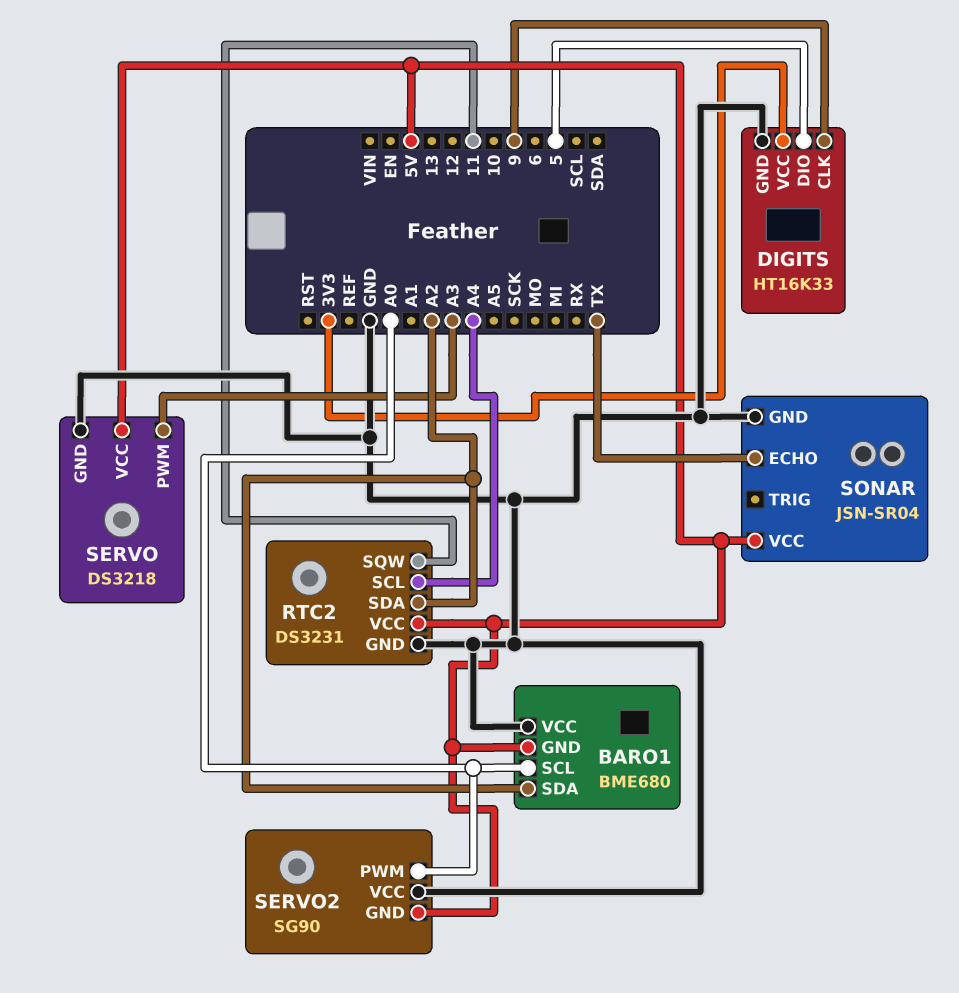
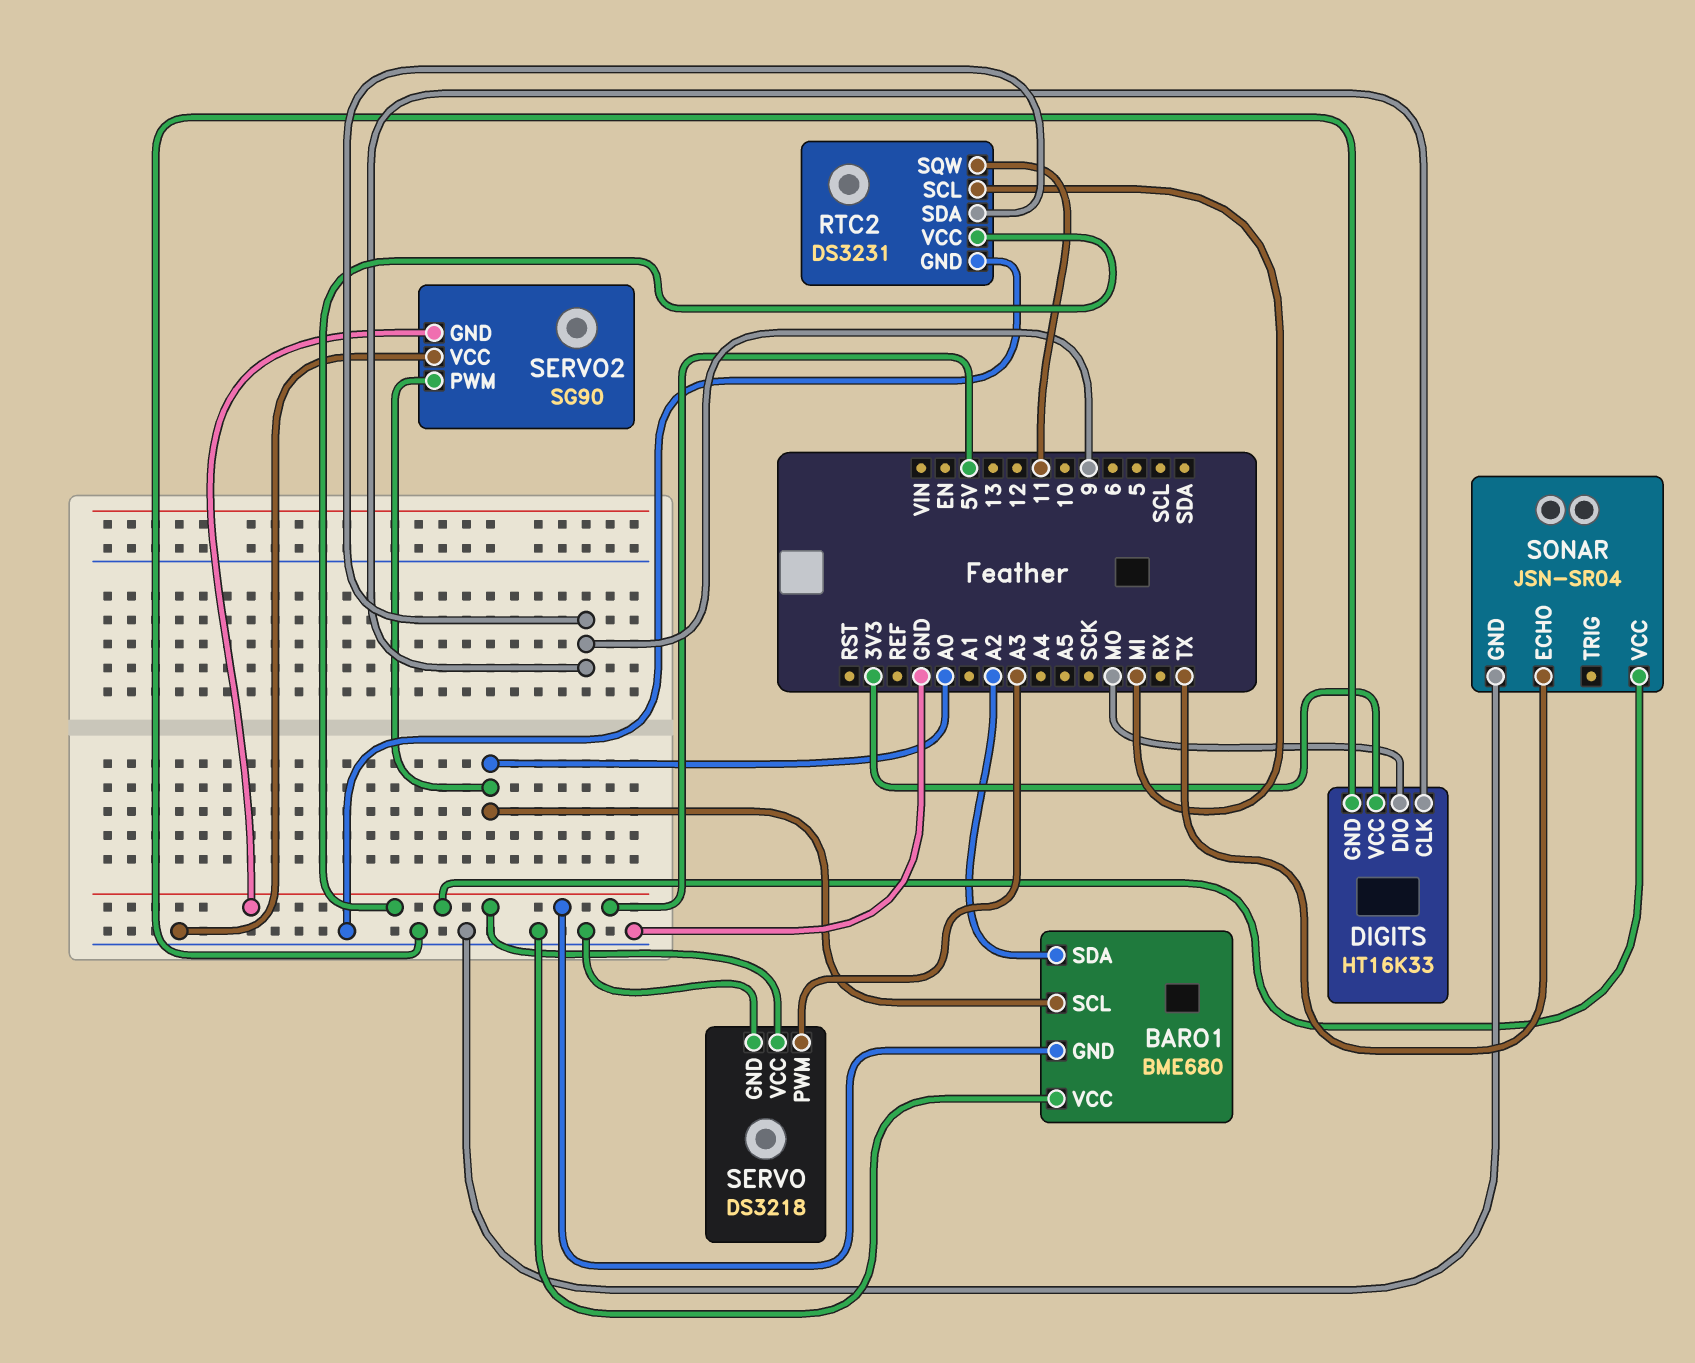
DIGITS pin DIO: 5 -> MO
RTC2 pin SCL: A4 -> MI
RTC2 pin SDA: A2 -> 9

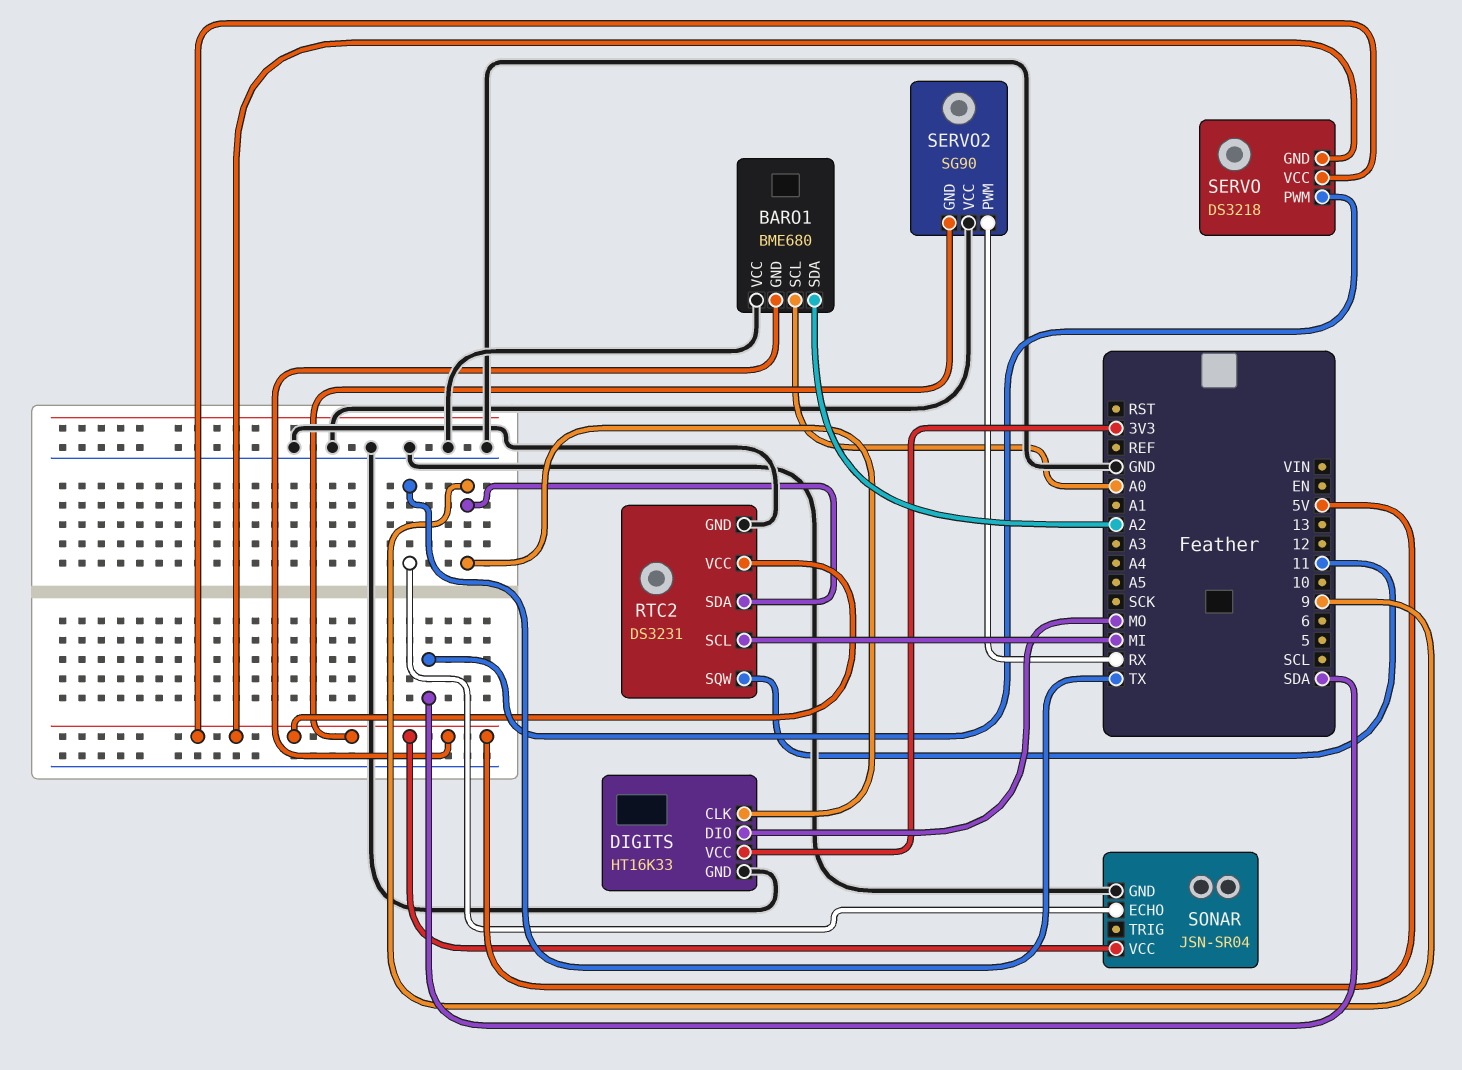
SERVO pin GND: GND -> 5V
SERVO pin PWM: A3 -> SDA
SERVO2 pin PWM: A0 -> RX

